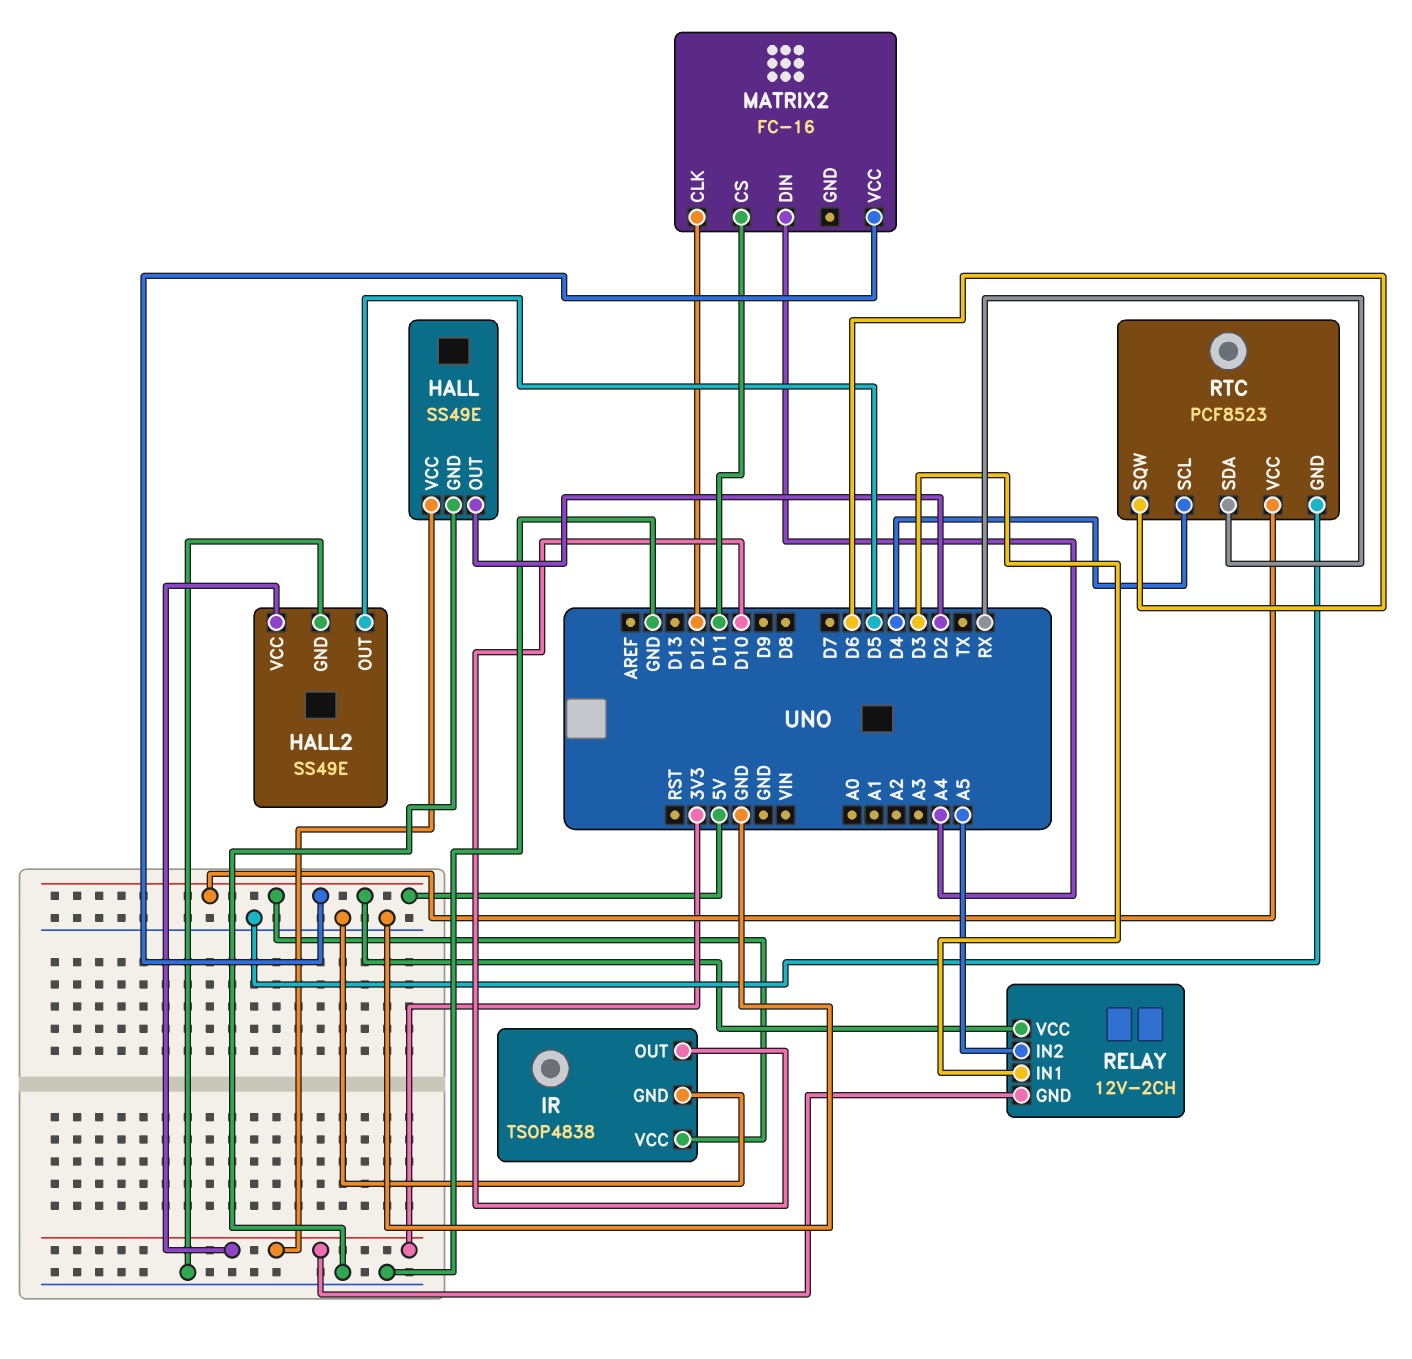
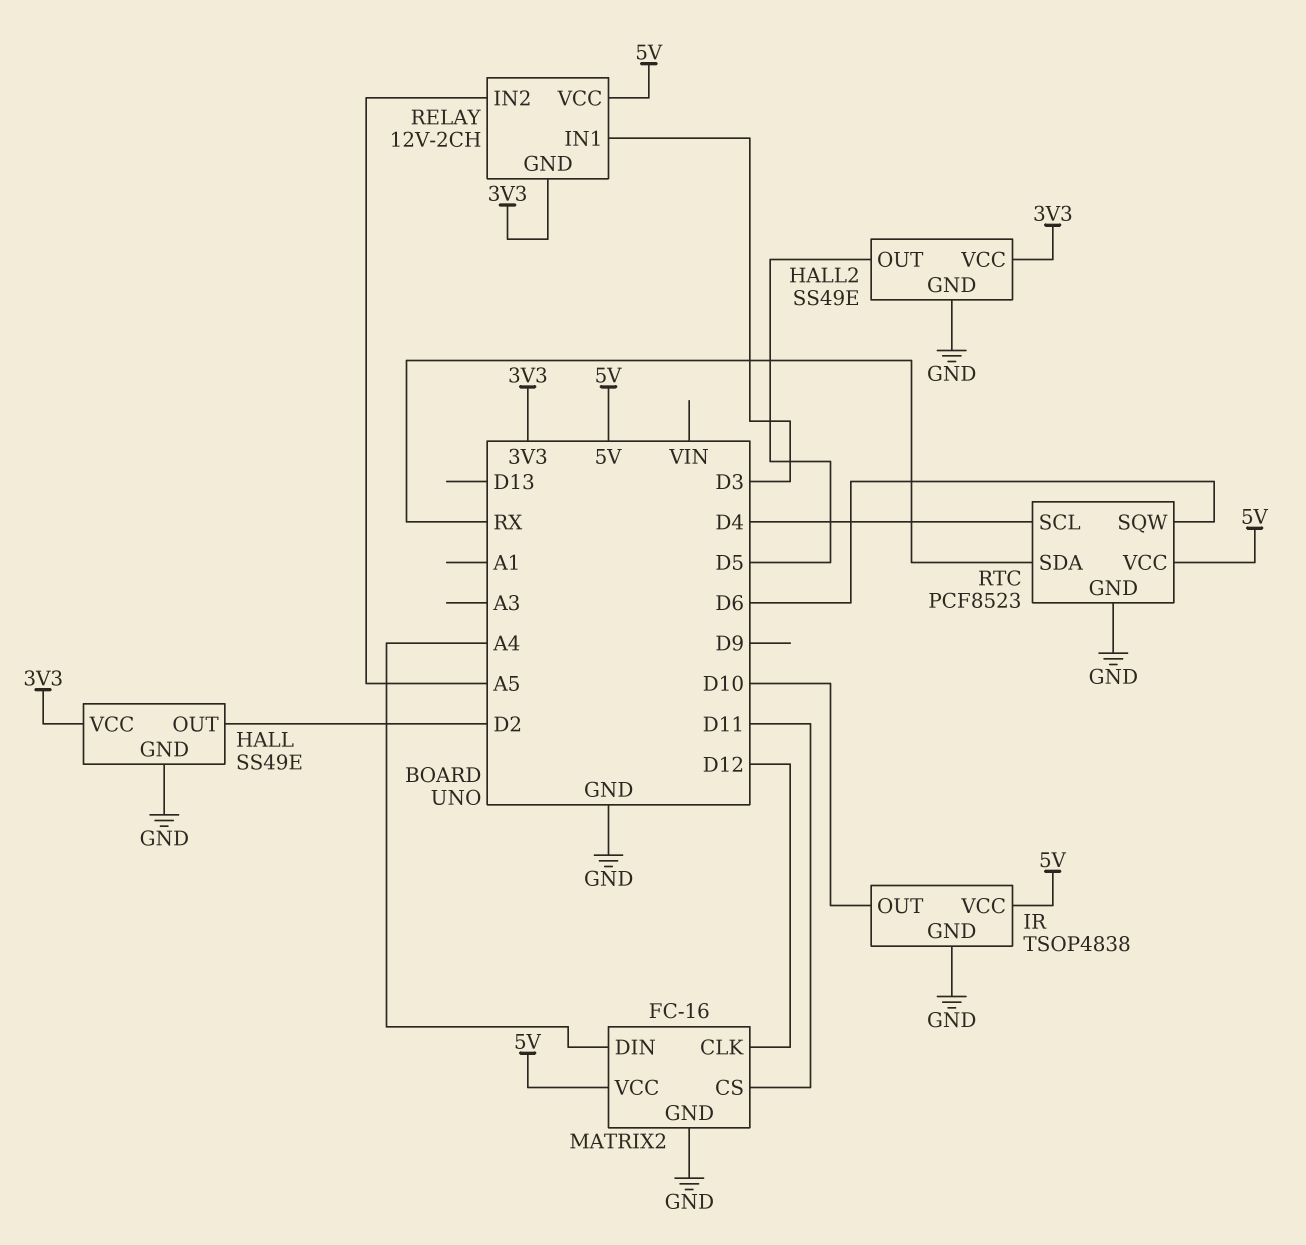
MATRIX2 pin GND: none -> GND

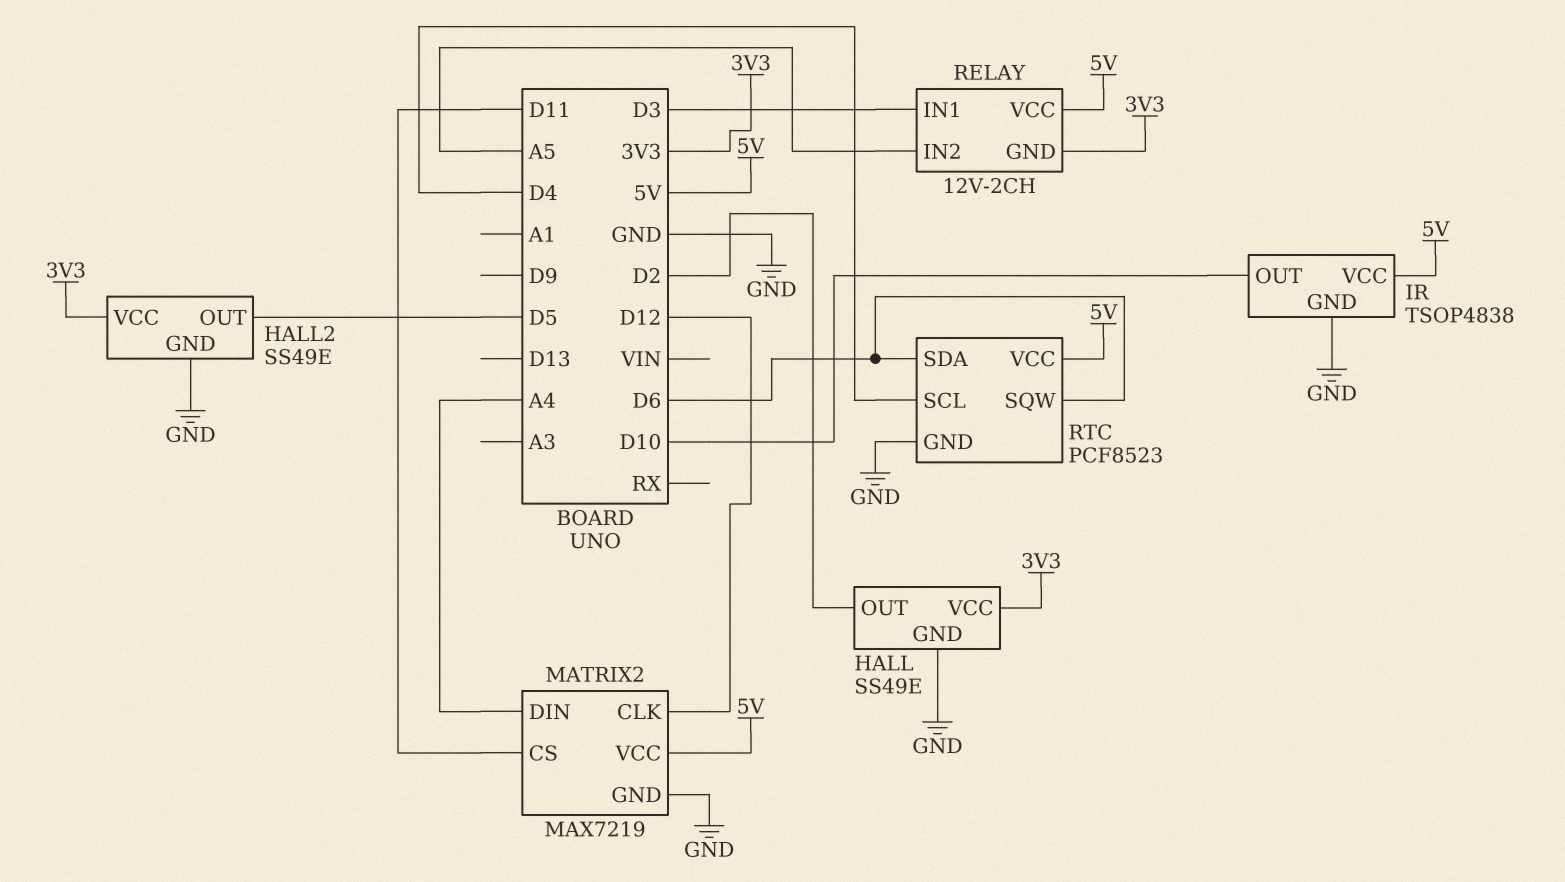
MATRIX2: FC-16 -> MAX7219
RTC pin SDA: RX -> D6

